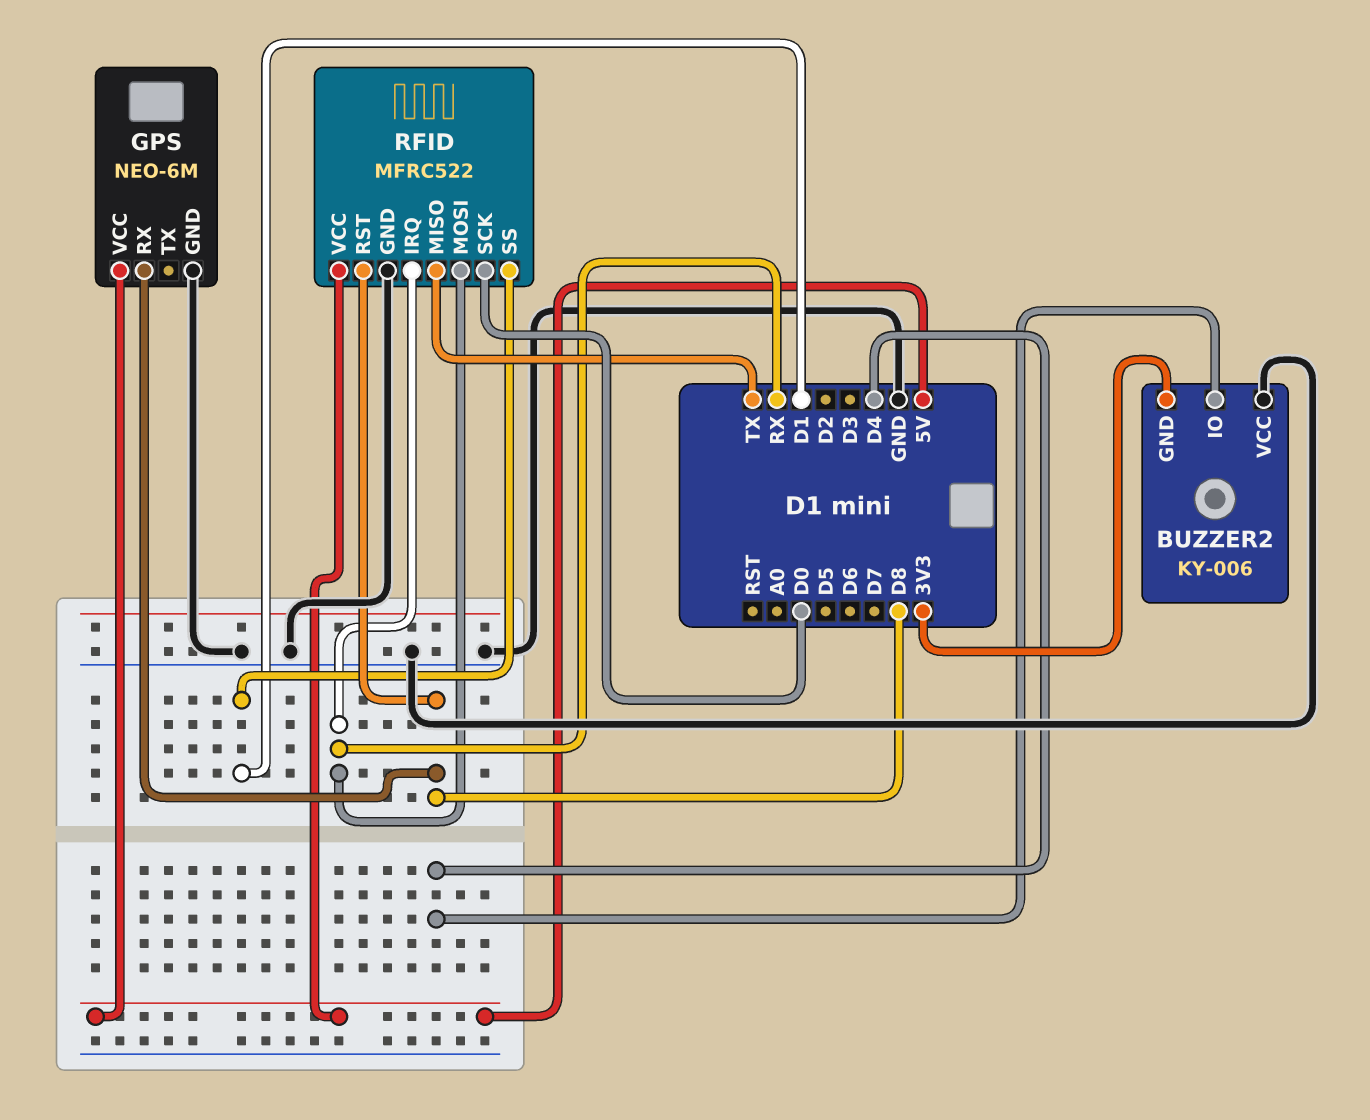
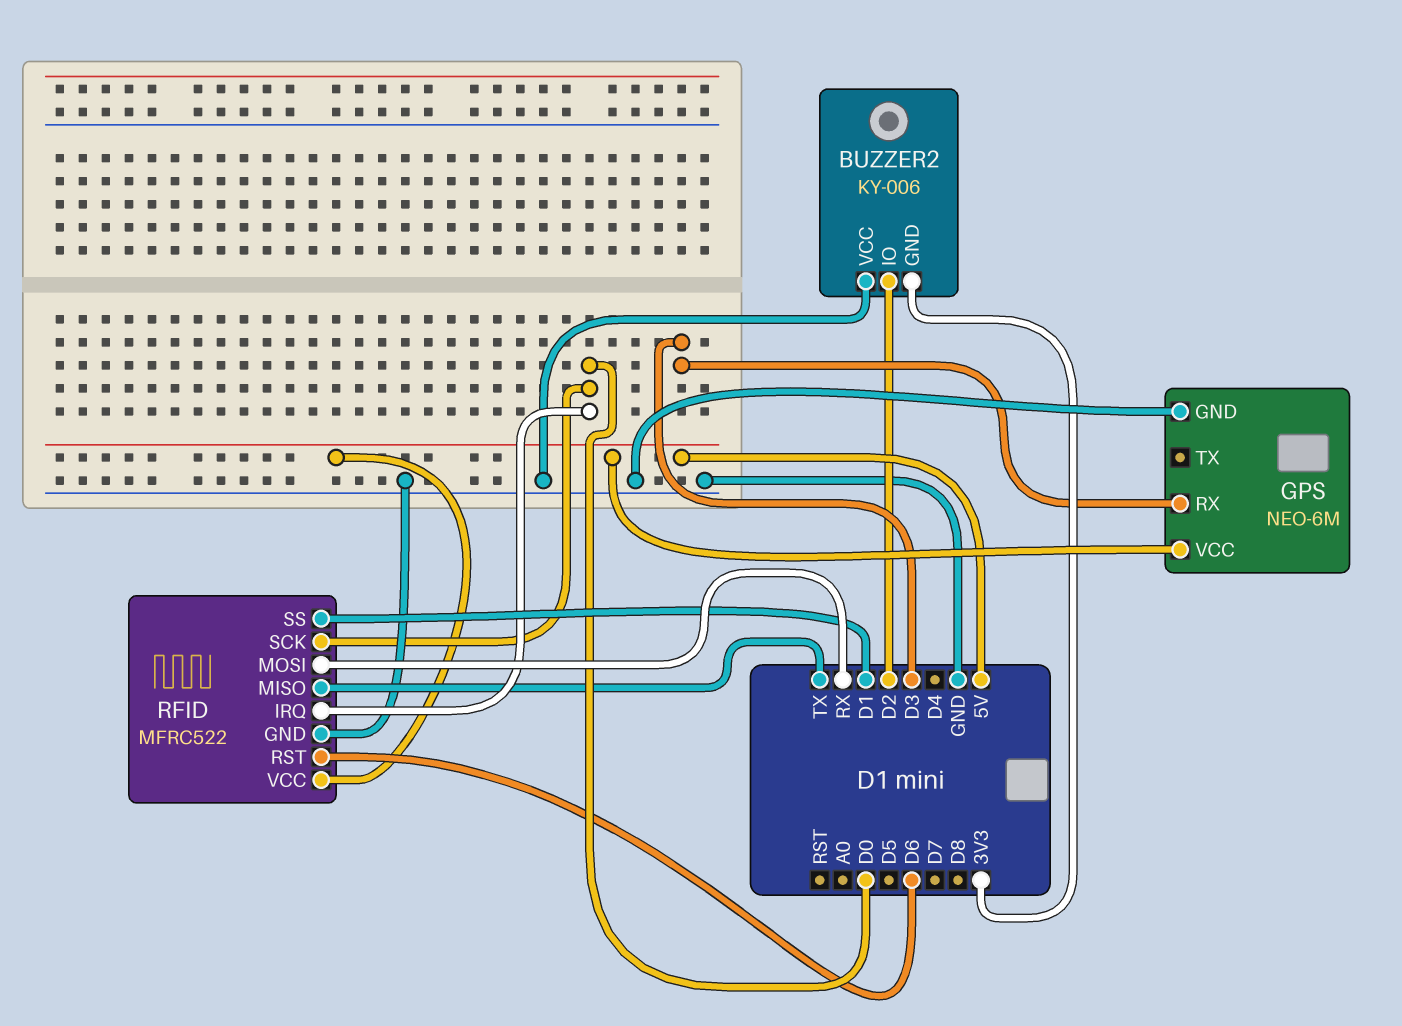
BUZZER2 pin IO: D4 -> D2
GPS pin RX: D8 -> D3
RFID pin IRQ: RX -> D0
RFID pin RST: D8 -> D6

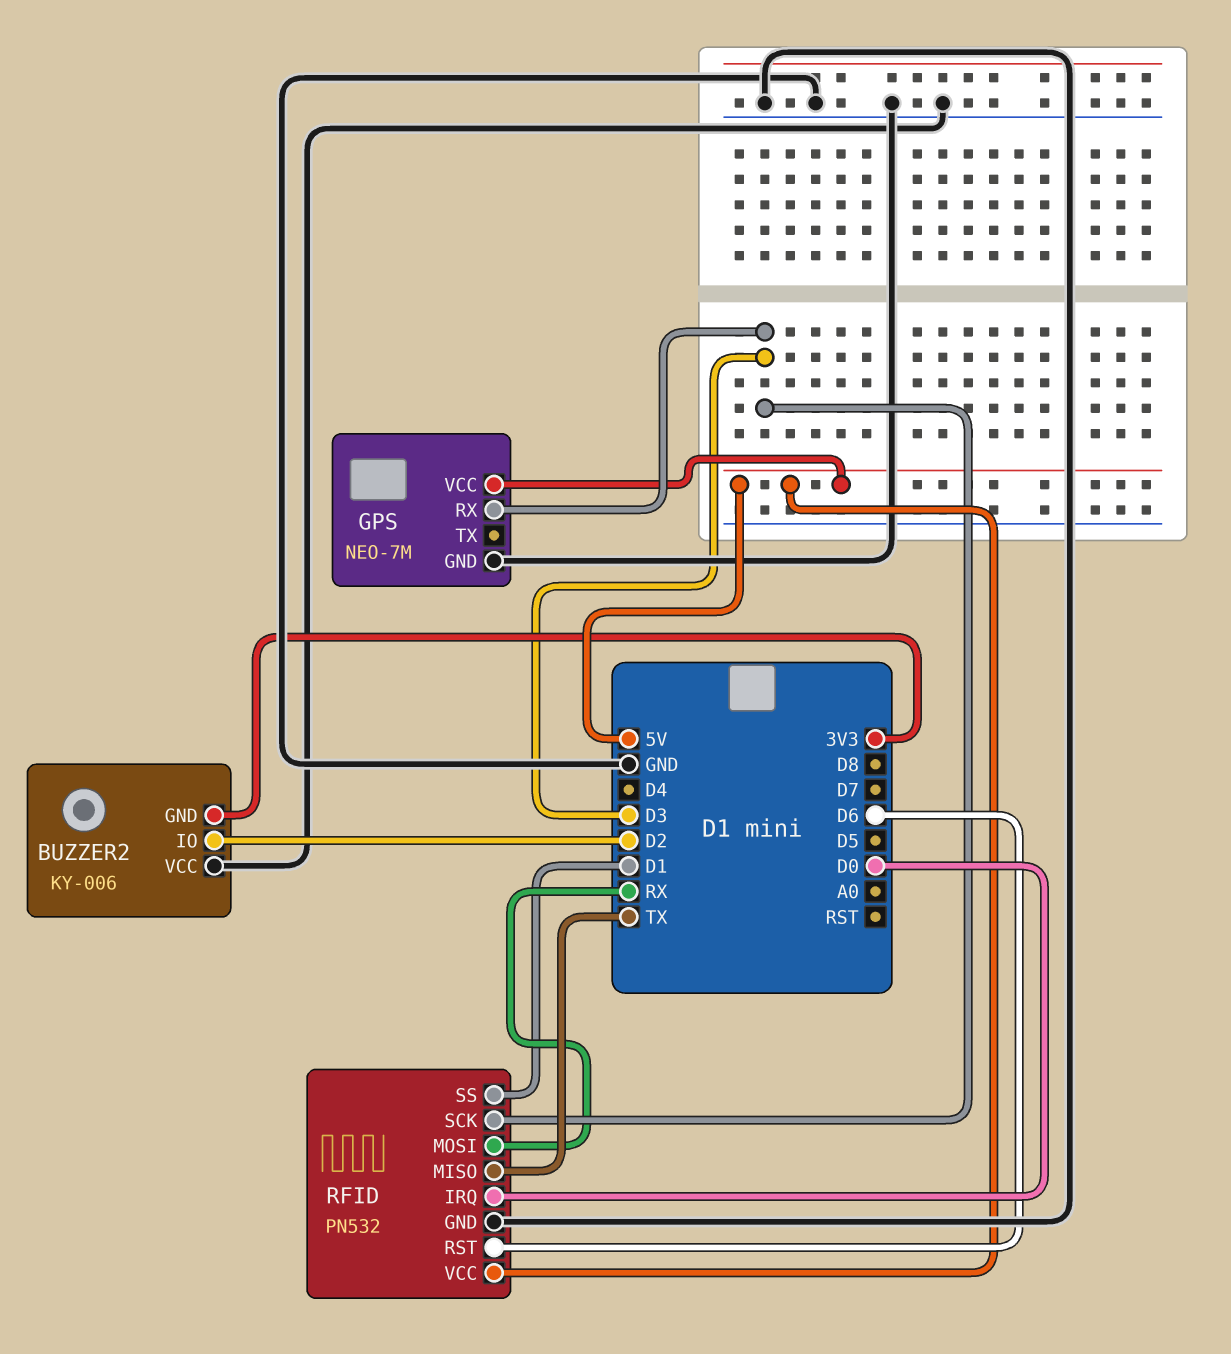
GPS: NEO-6M -> NEO-7M
RFID: MFRC522 -> PN532
RFID pin SCK: D0 -> D3

